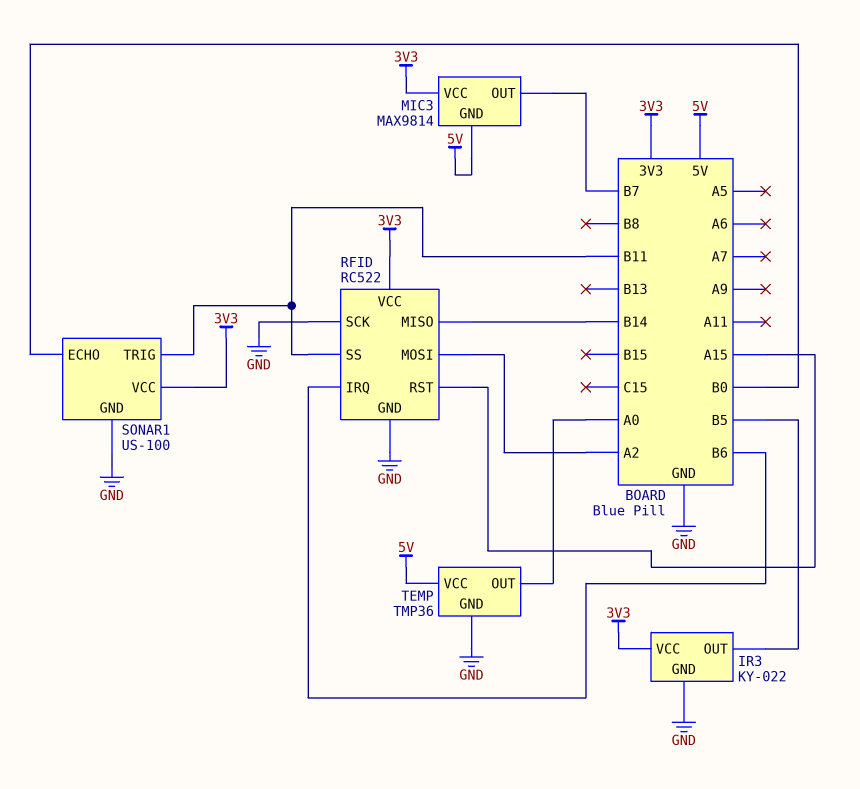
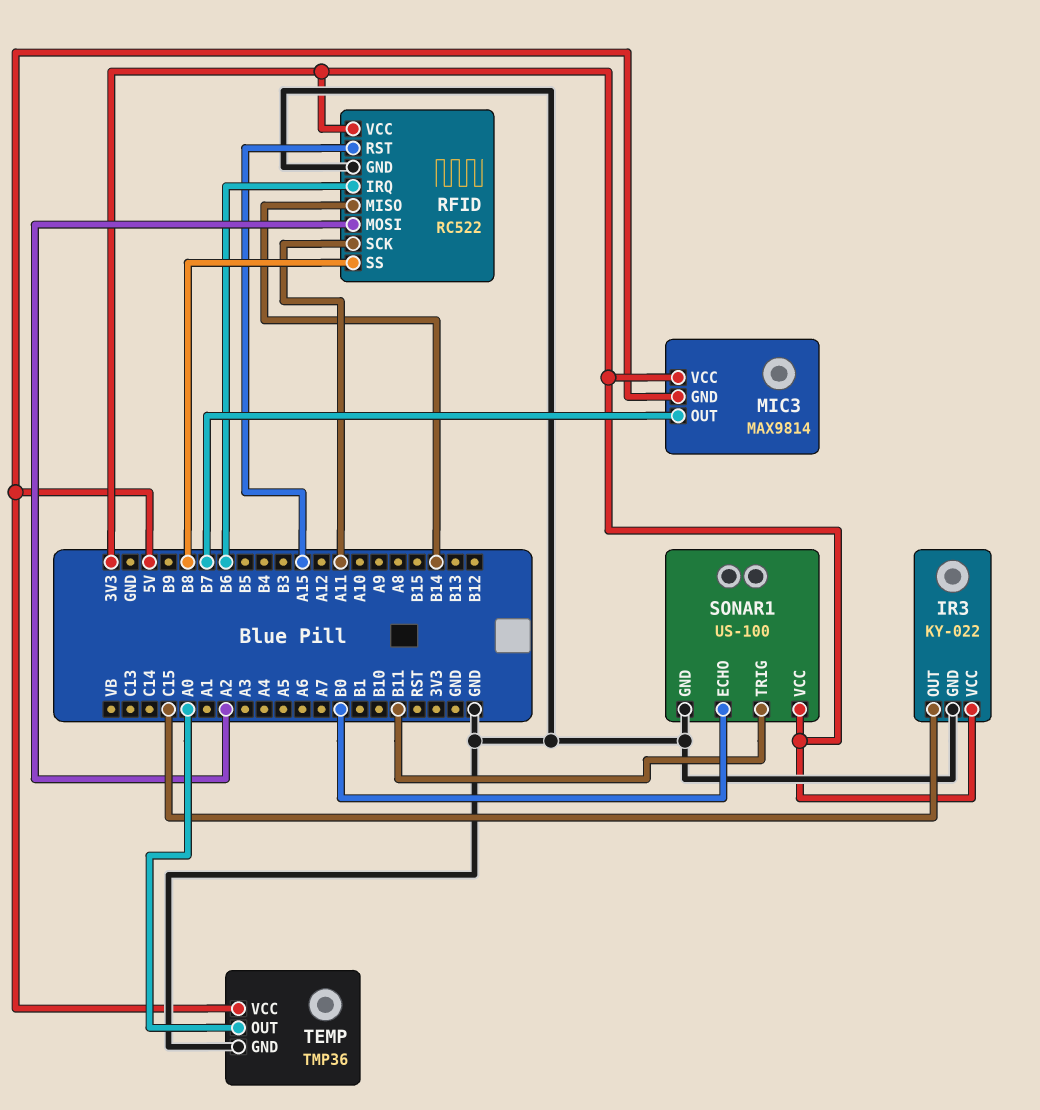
IR3 pin OUT: B5 -> C15
RFID pin SCK: GND -> A11
RFID pin SS: B11 -> B8

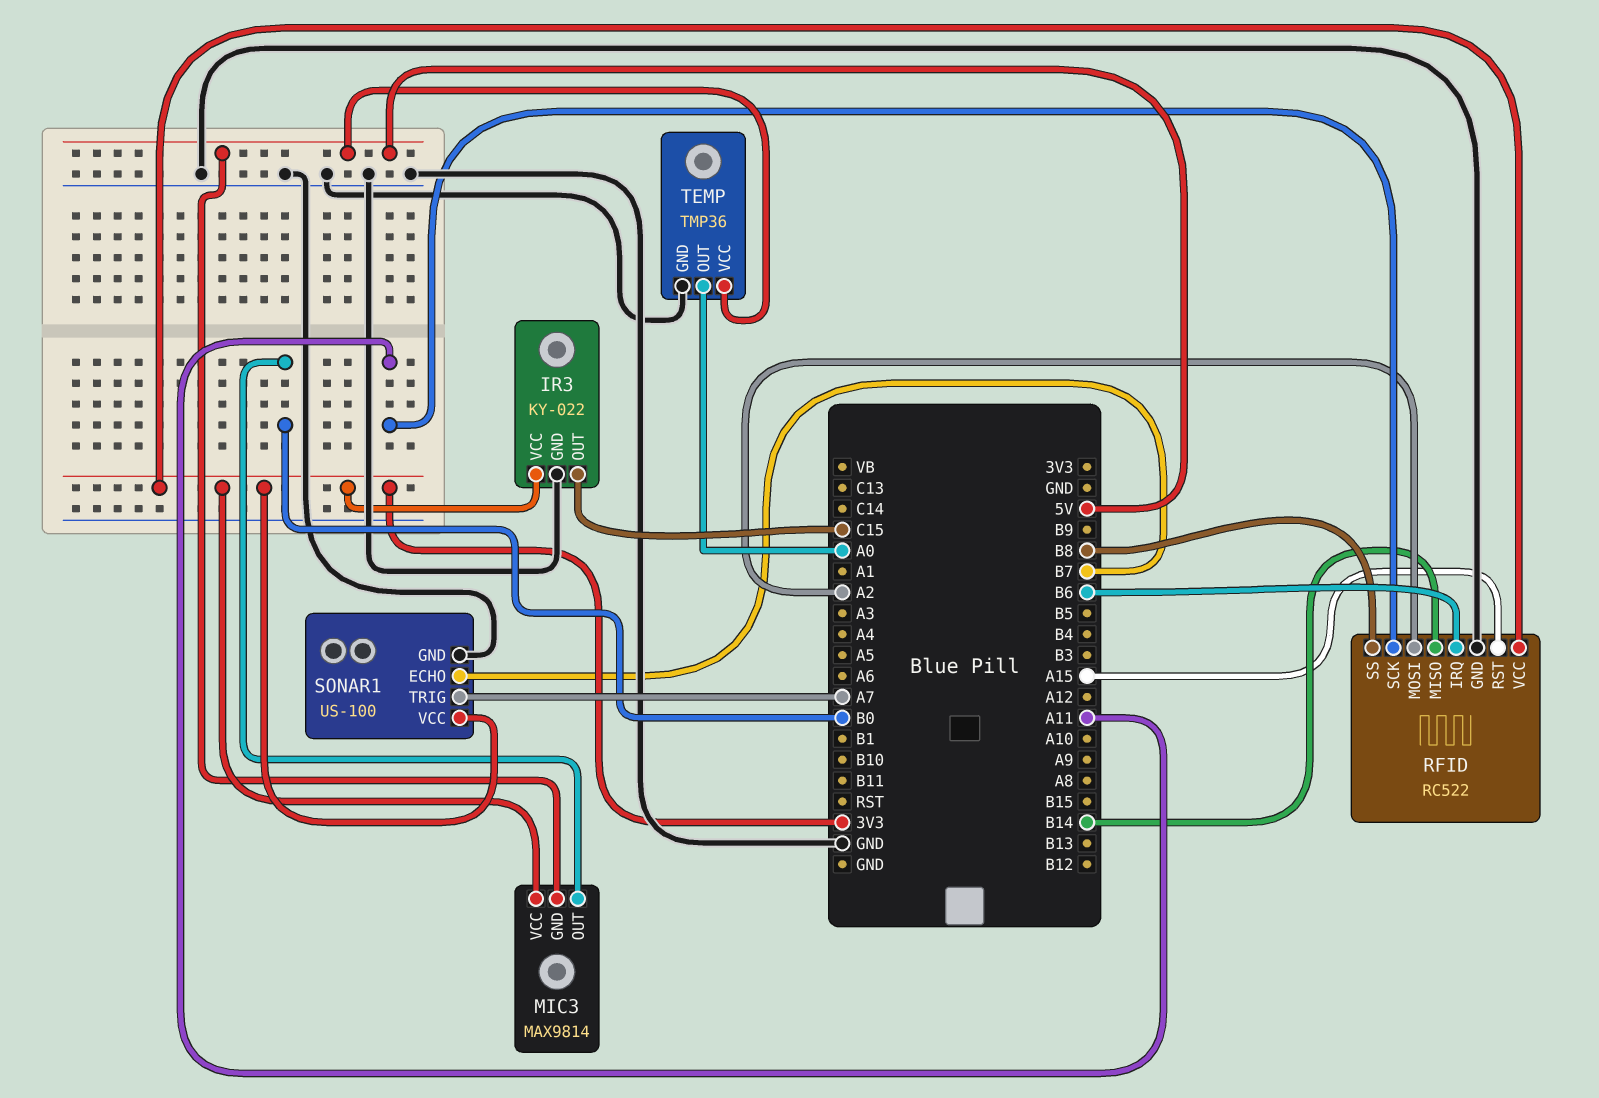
MIC3 pin OUT: B7 -> B0
SONAR1 pin ECHO: B0 -> B7
SONAR1 pin TRIG: B11 -> A7

